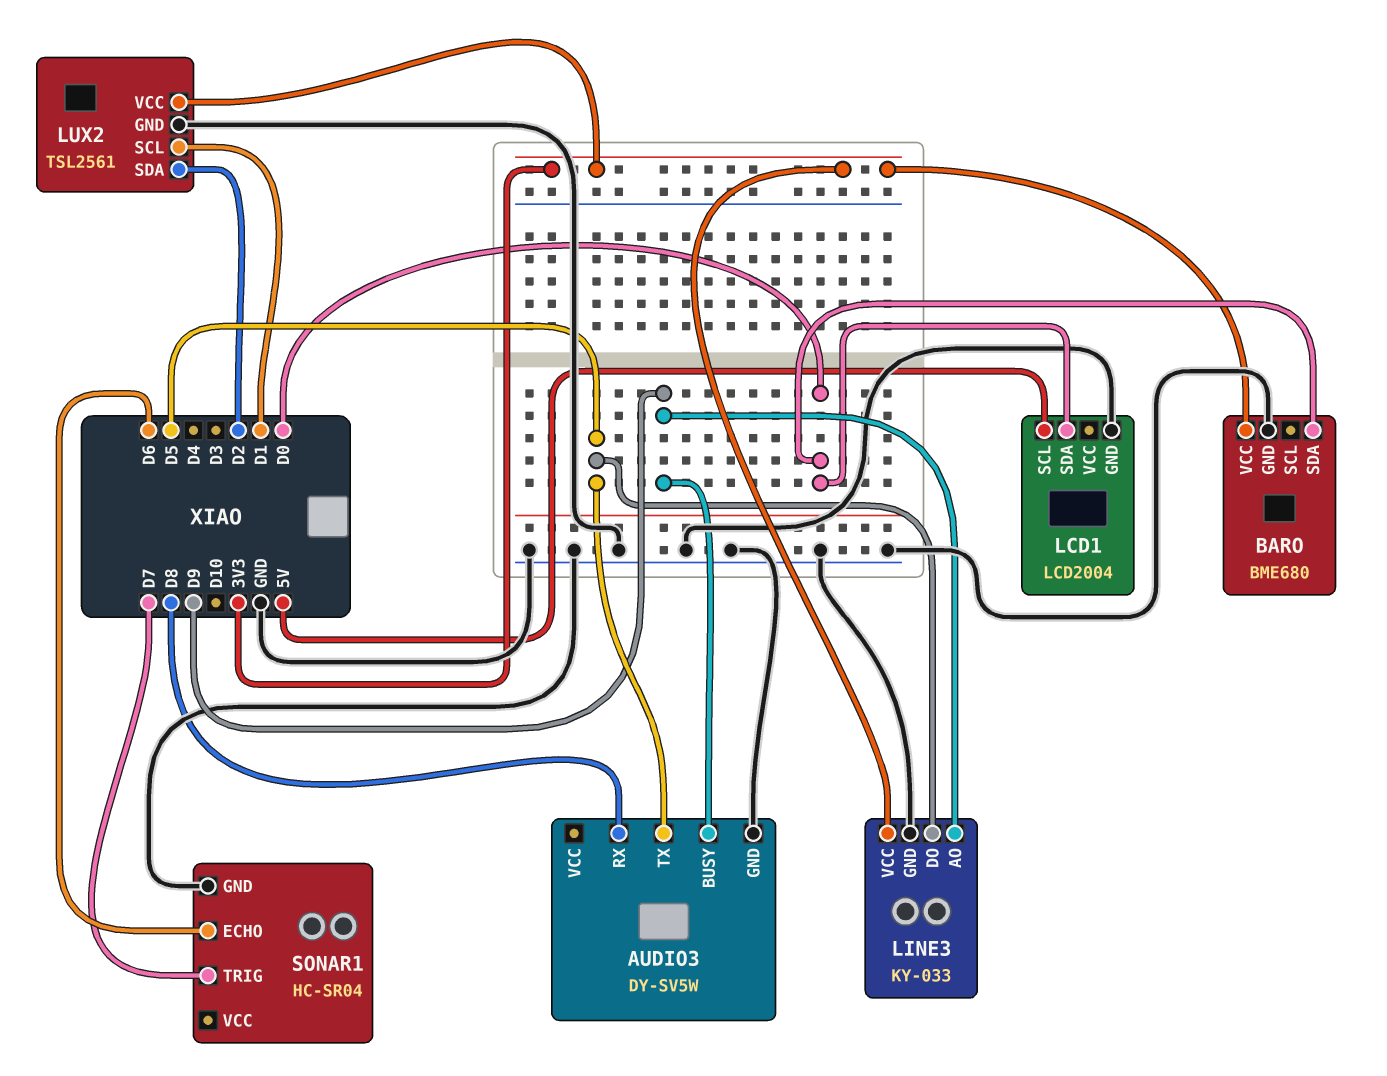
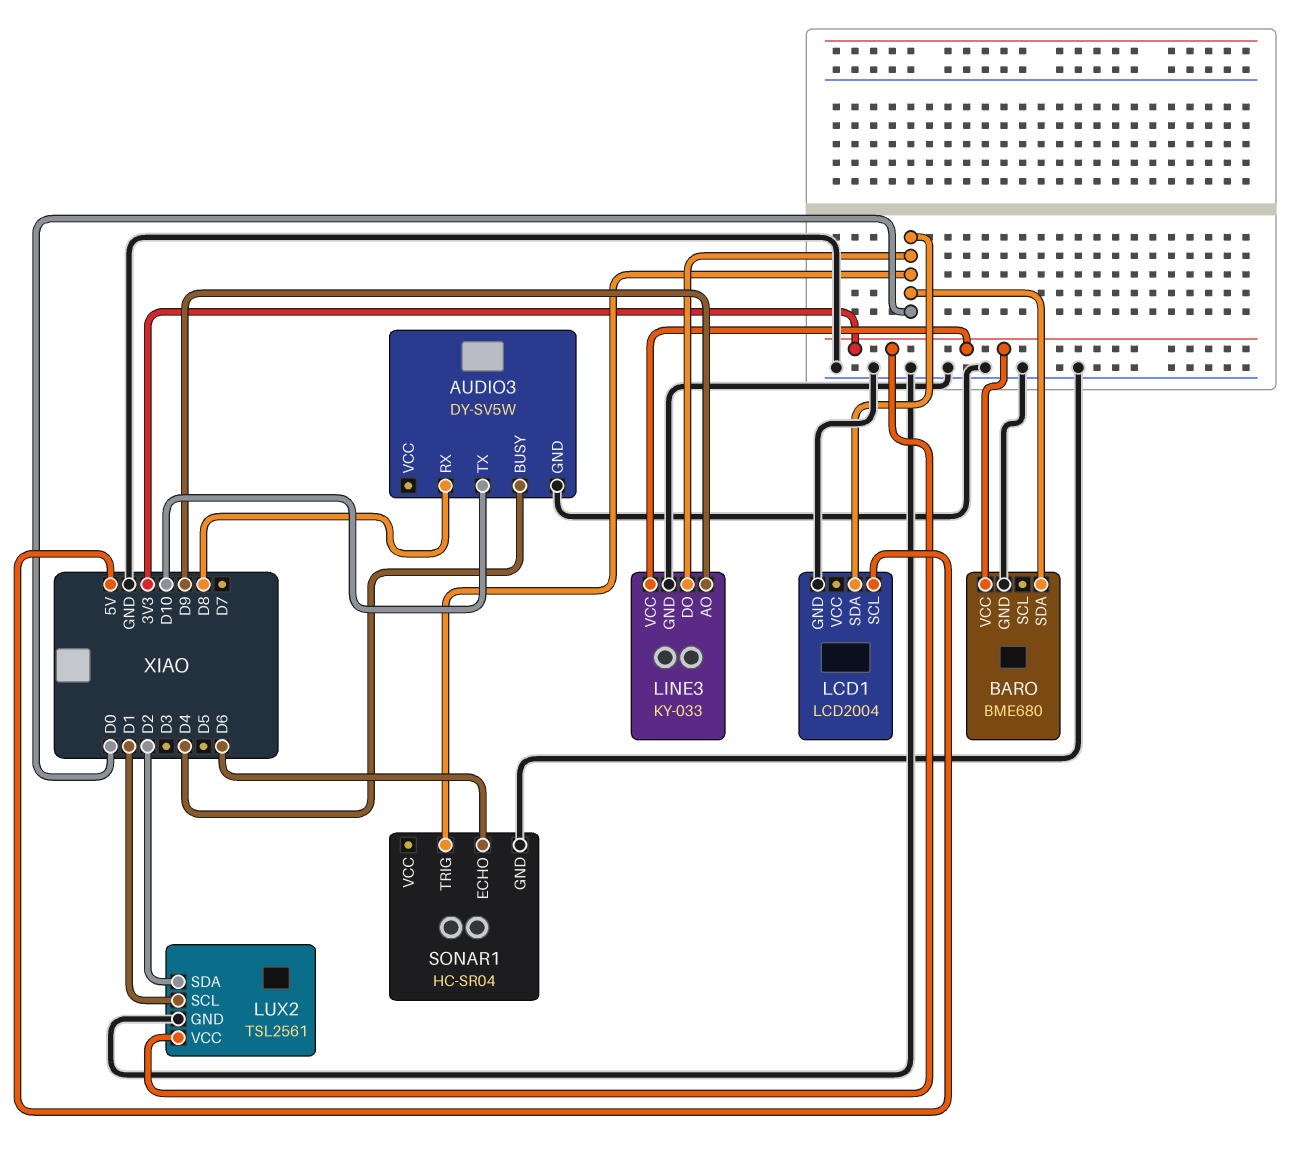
AUDIO3 pin BUSY: D9 -> D4
AUDIO3 pin TX: D5 -> D10
LINE3 pin DO: D5 -> D0
SONAR1 pin TRIG: D7 -> D0

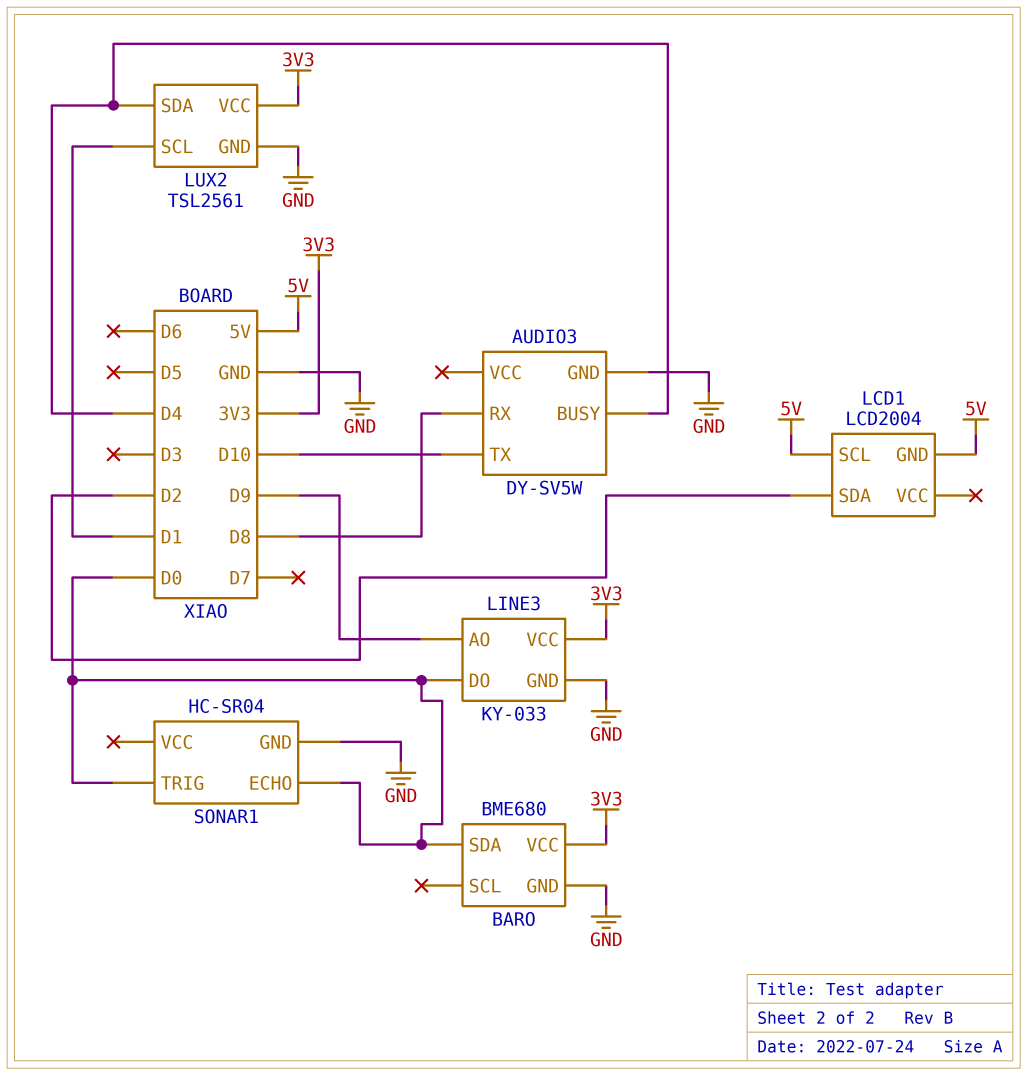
LCD1 pin GND: GND -> 5V
LCD1 pin SDA: D0 -> D2
LUX2 pin SDA: D2 -> D4
SONAR1 pin ECHO: D6 -> D0

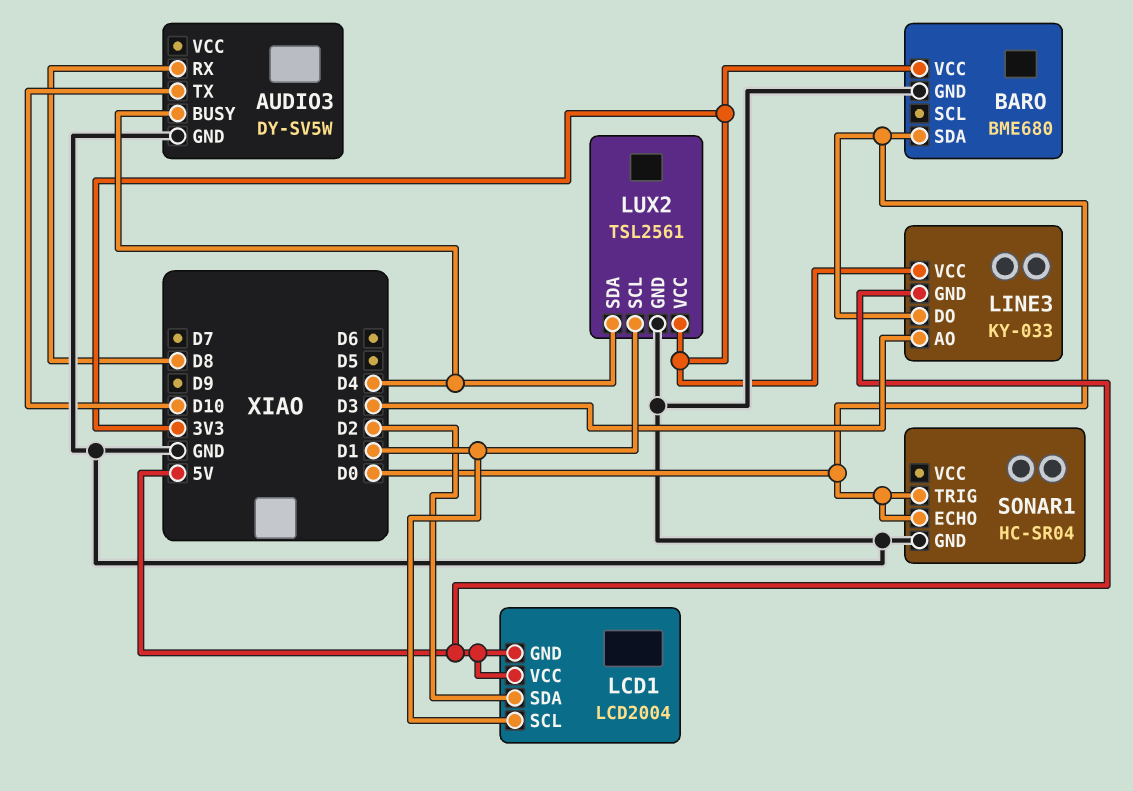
LCD1 pin SCL: 5V -> D1
LCD1 pin VCC: none -> 5V
LINE3 pin AO: D9 -> D3
LINE3 pin GND: GND -> 5V

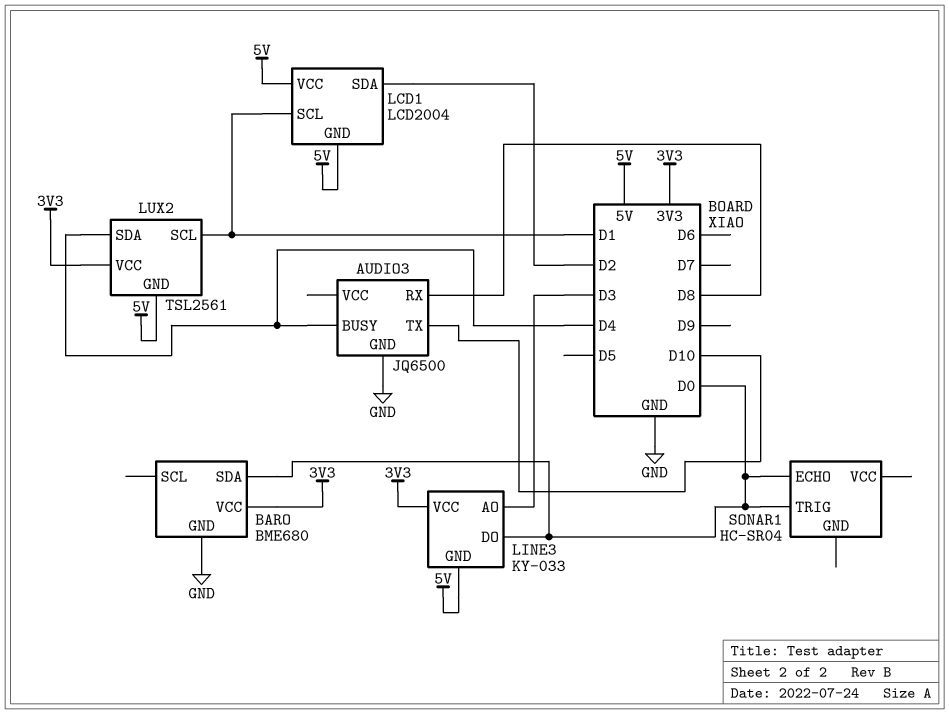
AUDIO3: DY-SV5W -> JQ6500
LUX2 pin GND: GND -> 5V
SONAR1 pin GND: GND -> none

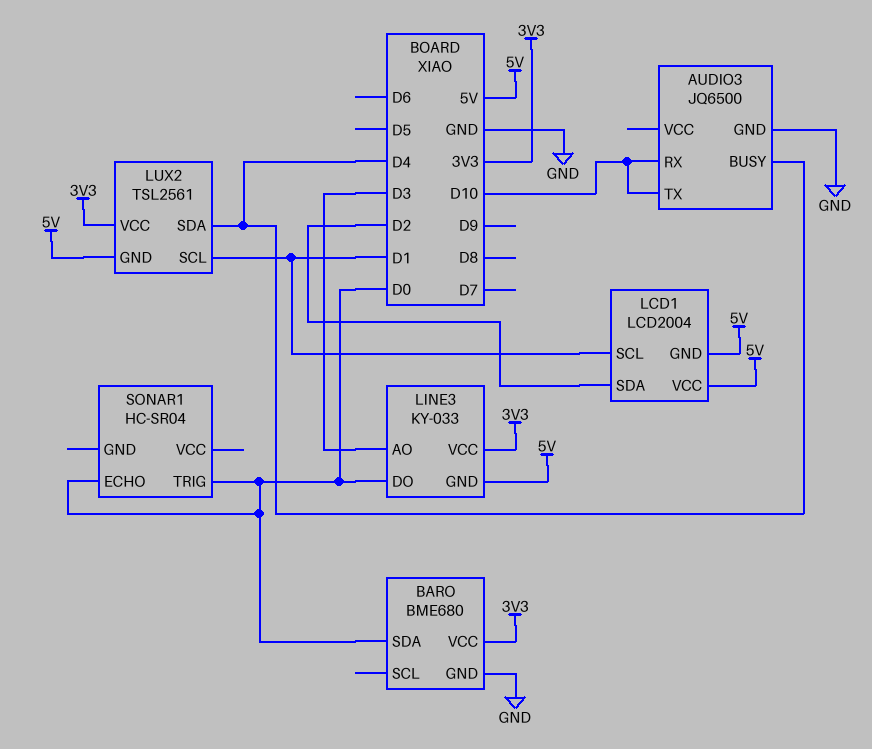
AUDIO3 pin RX: D8 -> D10

